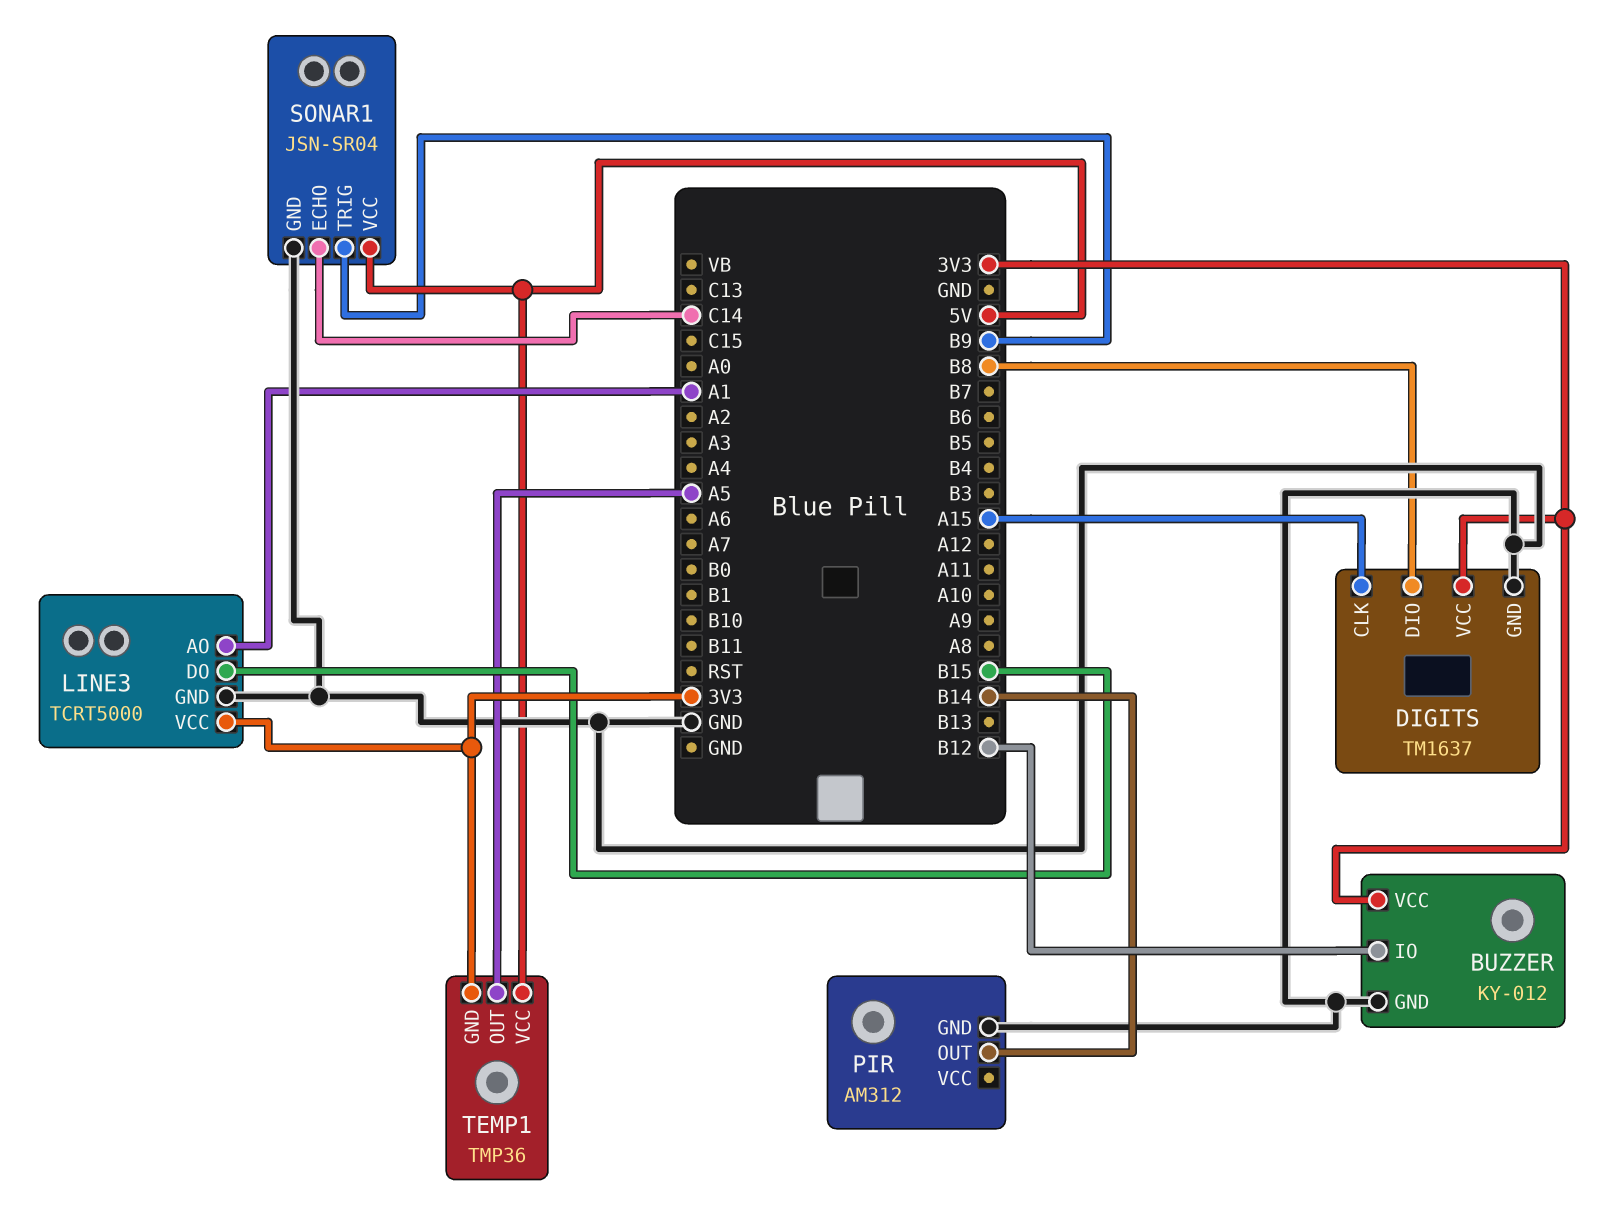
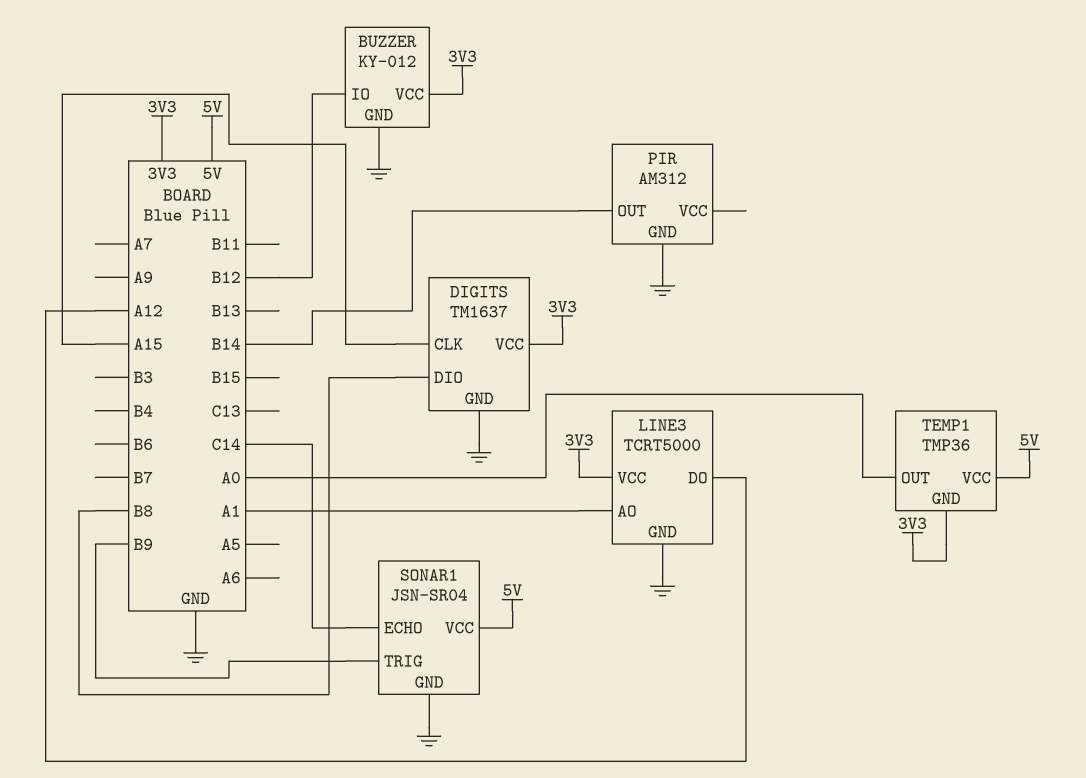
LINE3 pin DO: B15 -> A12
TEMP1 pin OUT: A5 -> A0

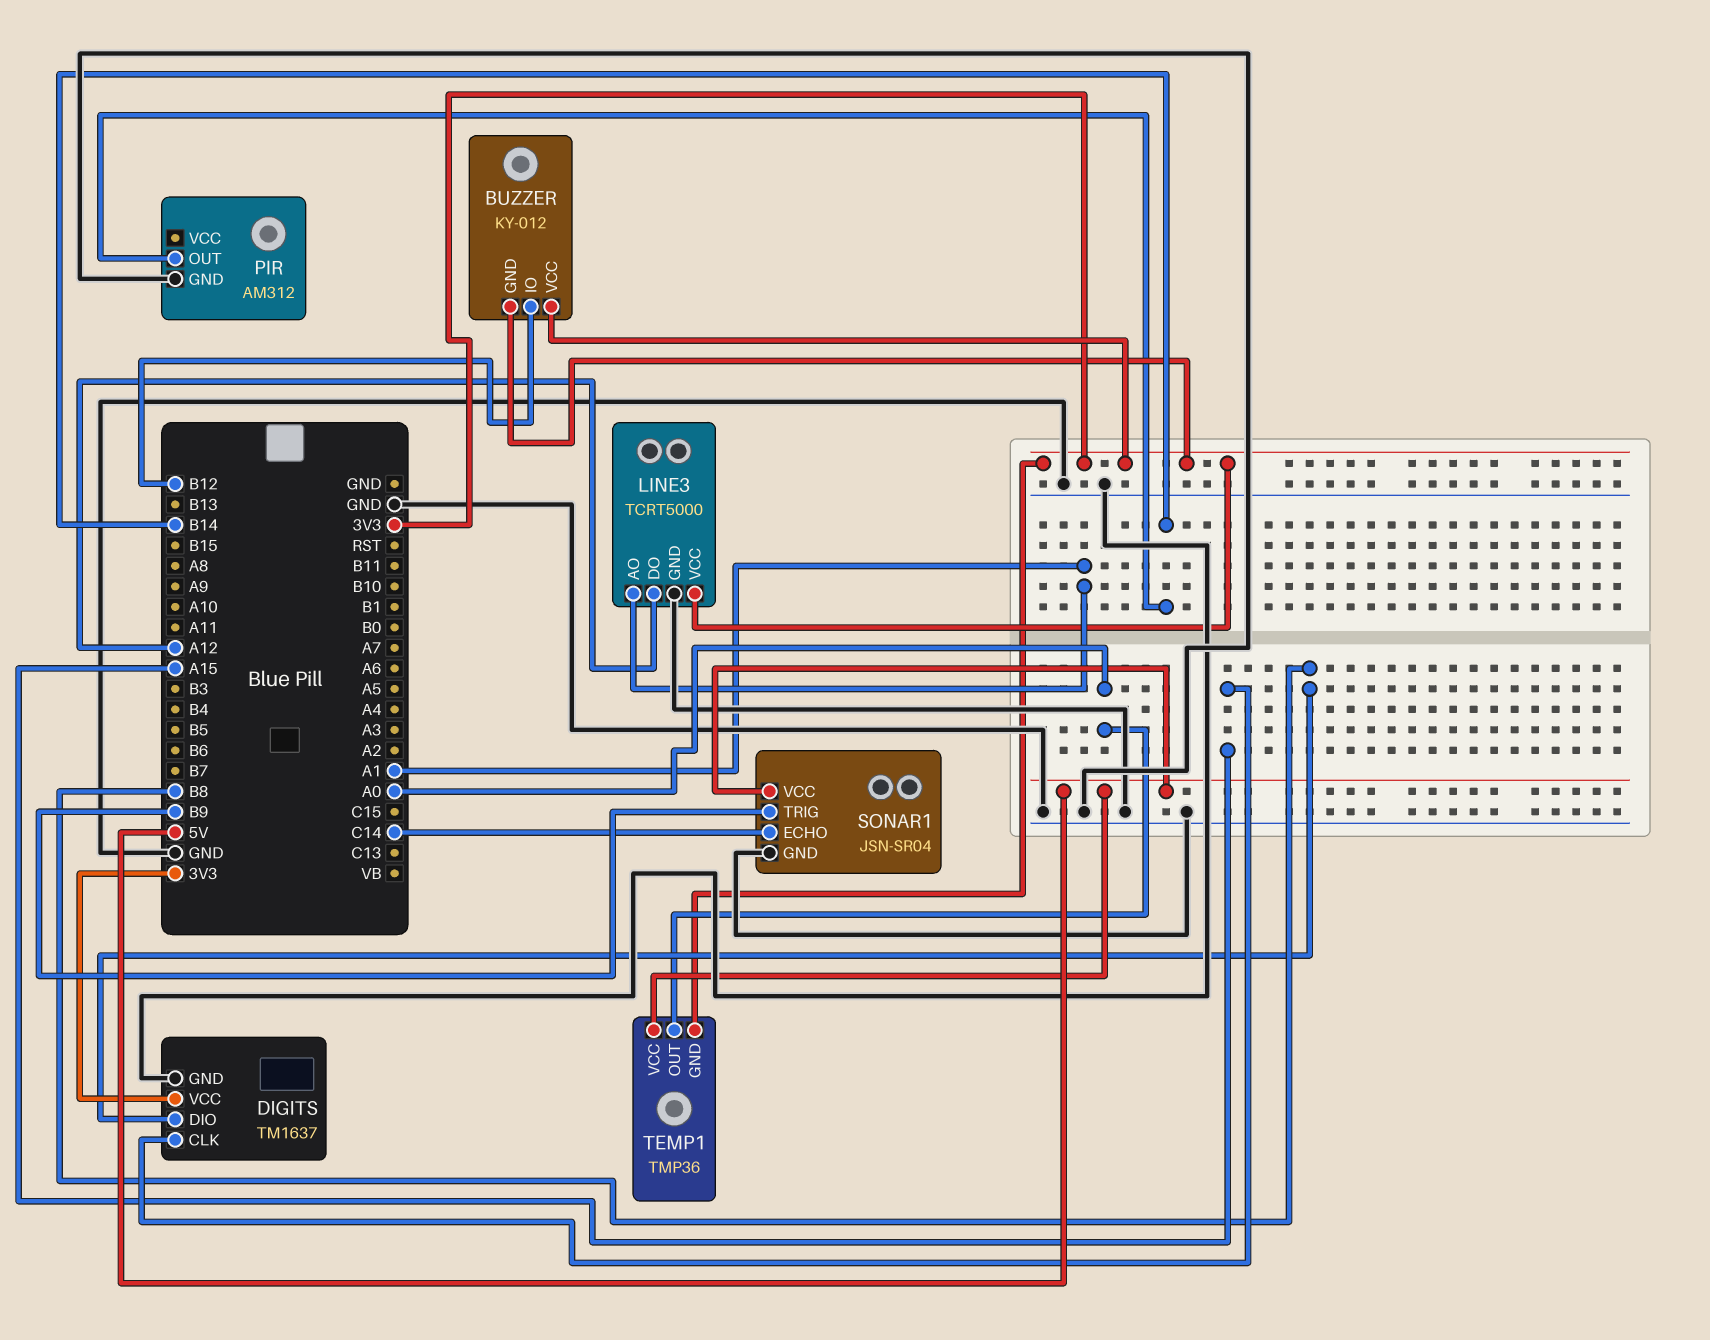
BUZZER pin GND: GND -> 3V3

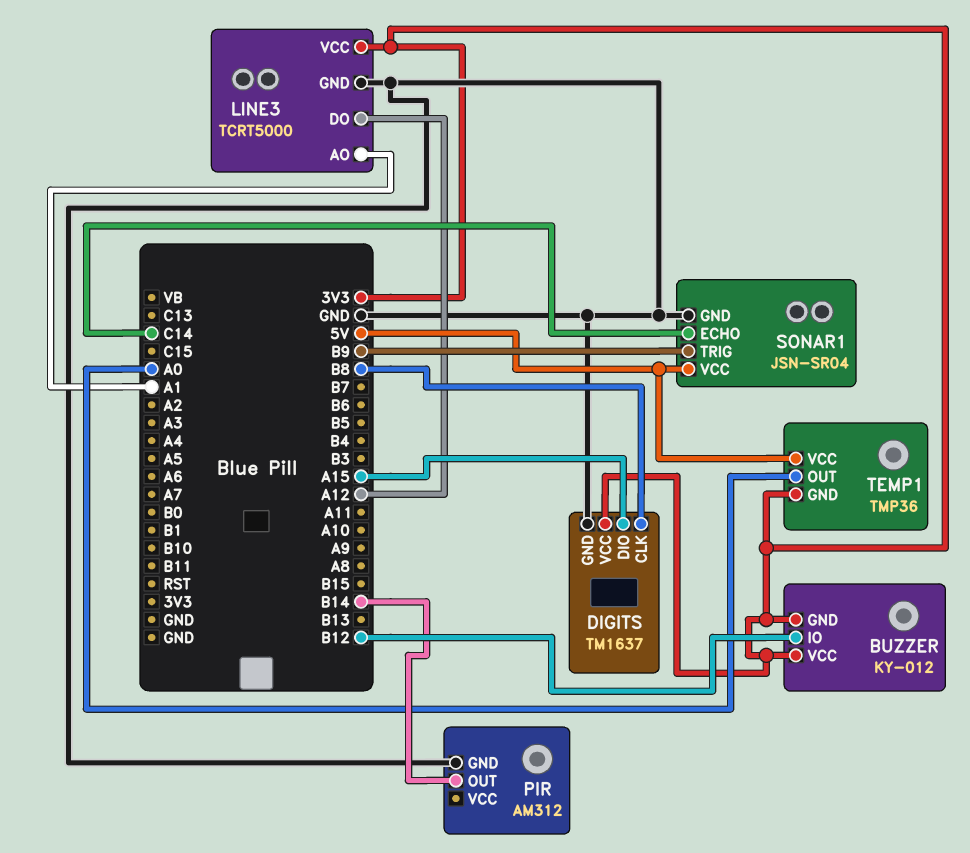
DIGITS pin CLK: A15 -> B8
DIGITS pin DIO: B8 -> A15

